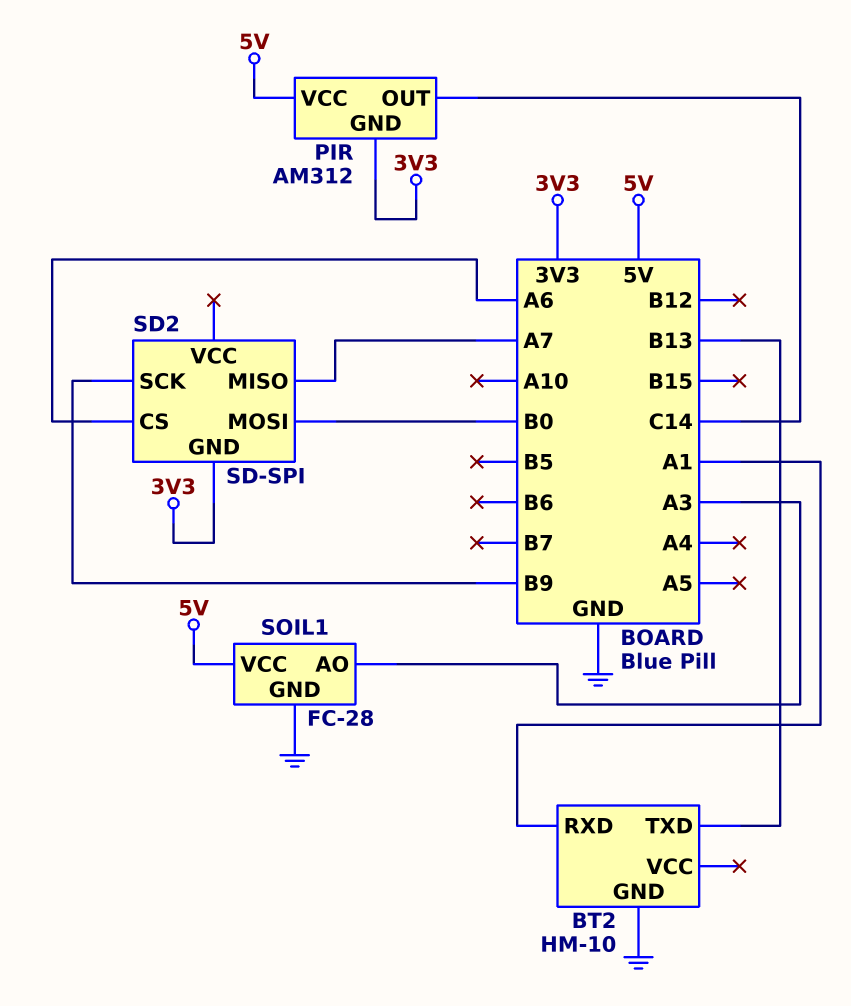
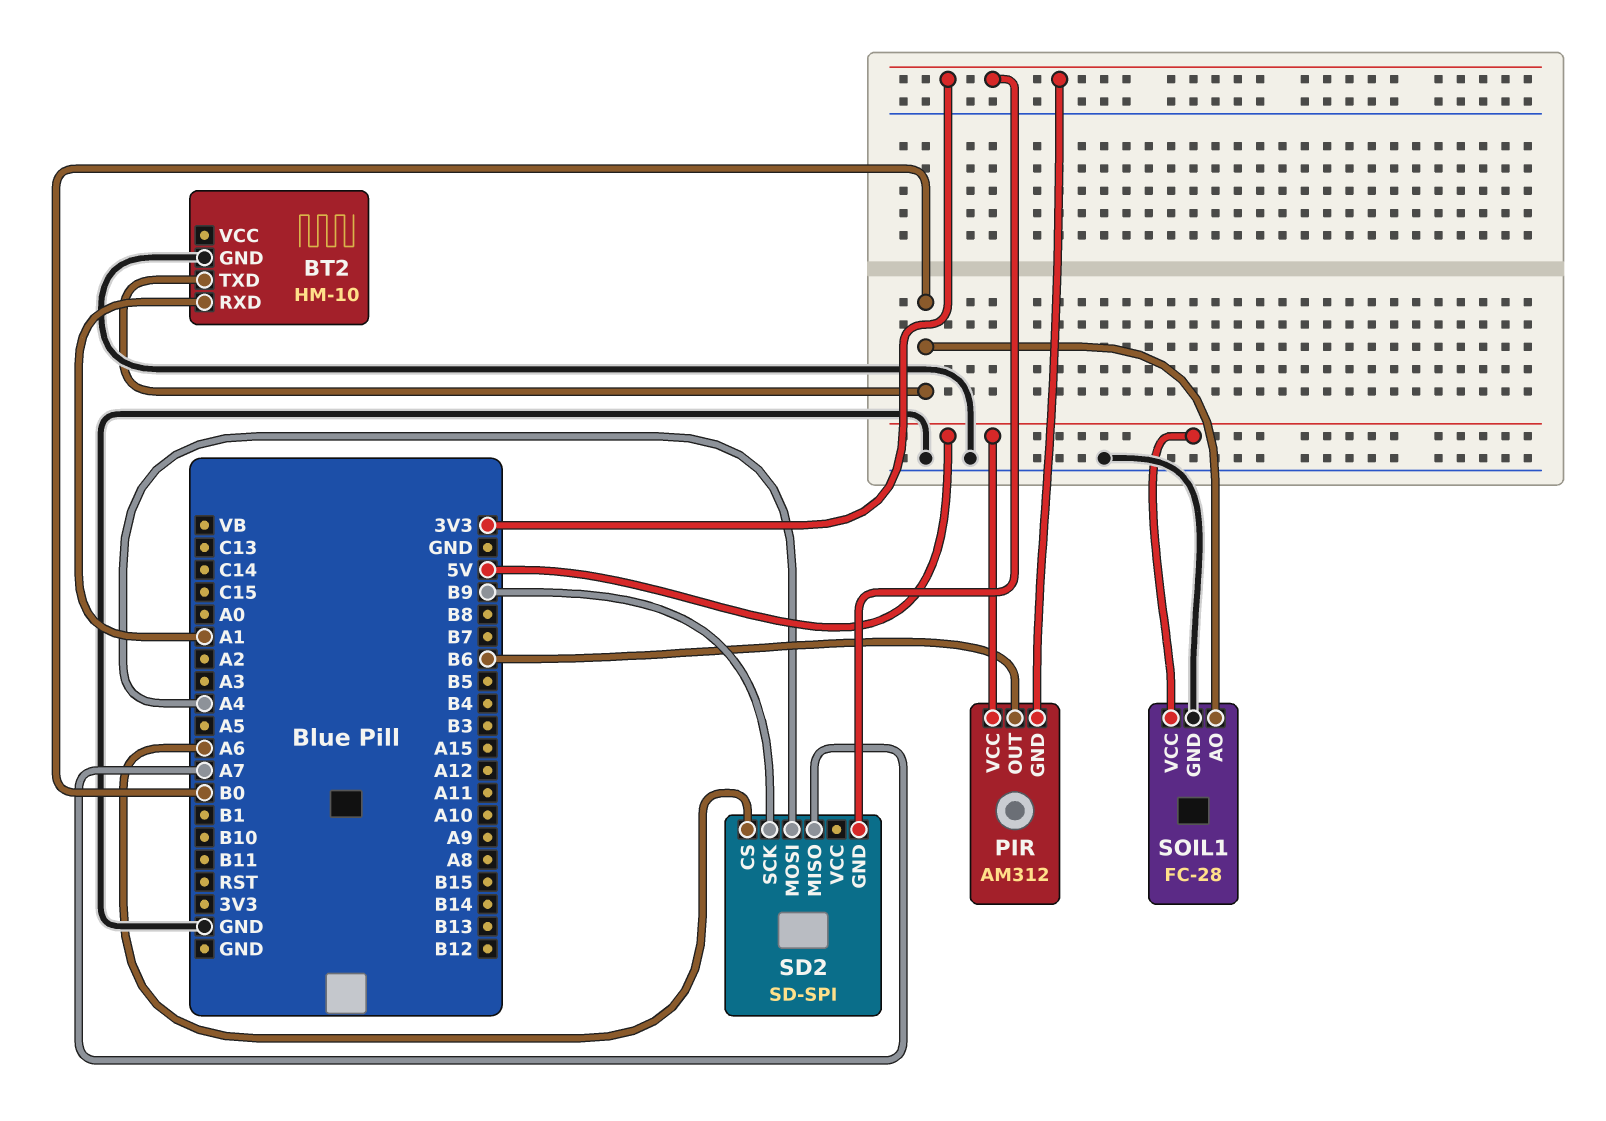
BT2 pin TXD: B13 -> B0
PIR pin OUT: C14 -> B6
SD2 pin MOSI: B0 -> A4
SOIL1 pin AO: A3 -> B0

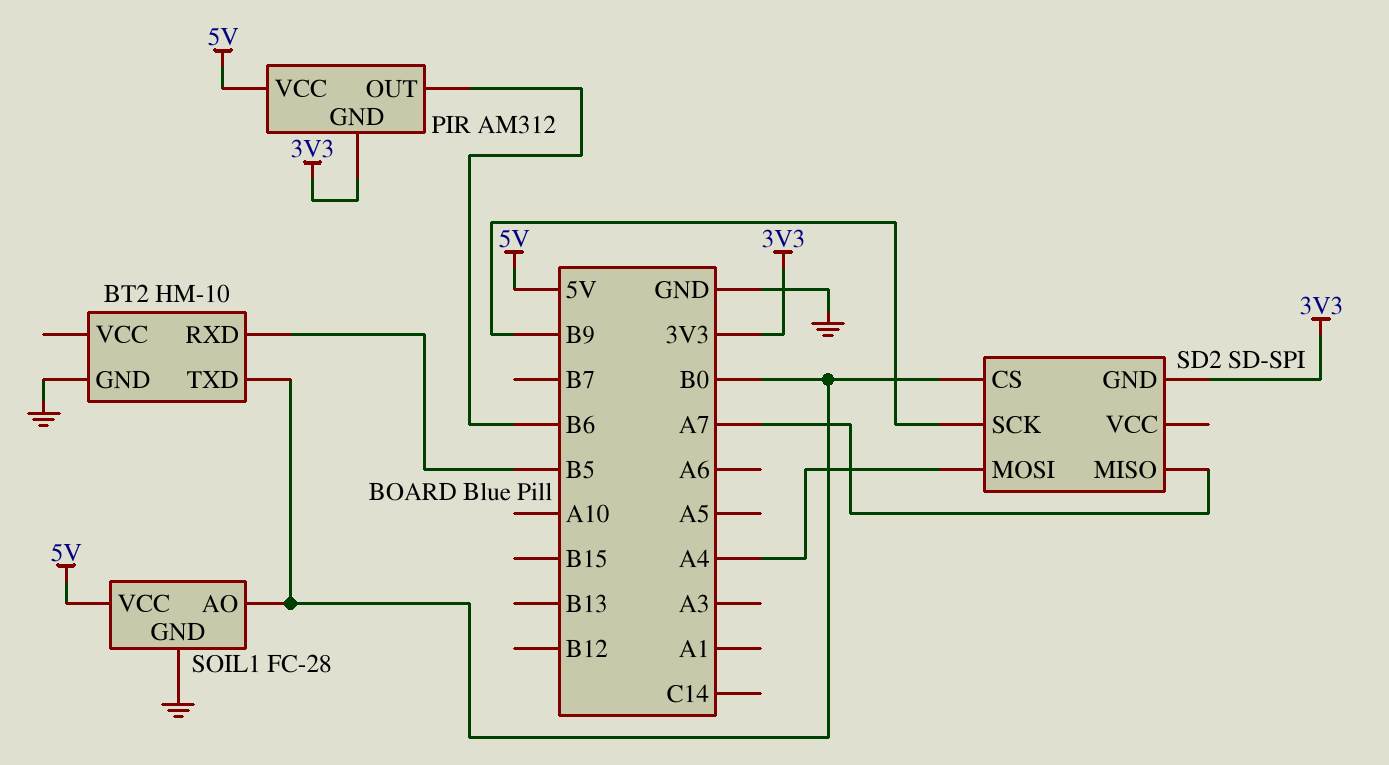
BT2 pin RXD: A1 -> B5
SD2 pin CS: A6 -> B0

